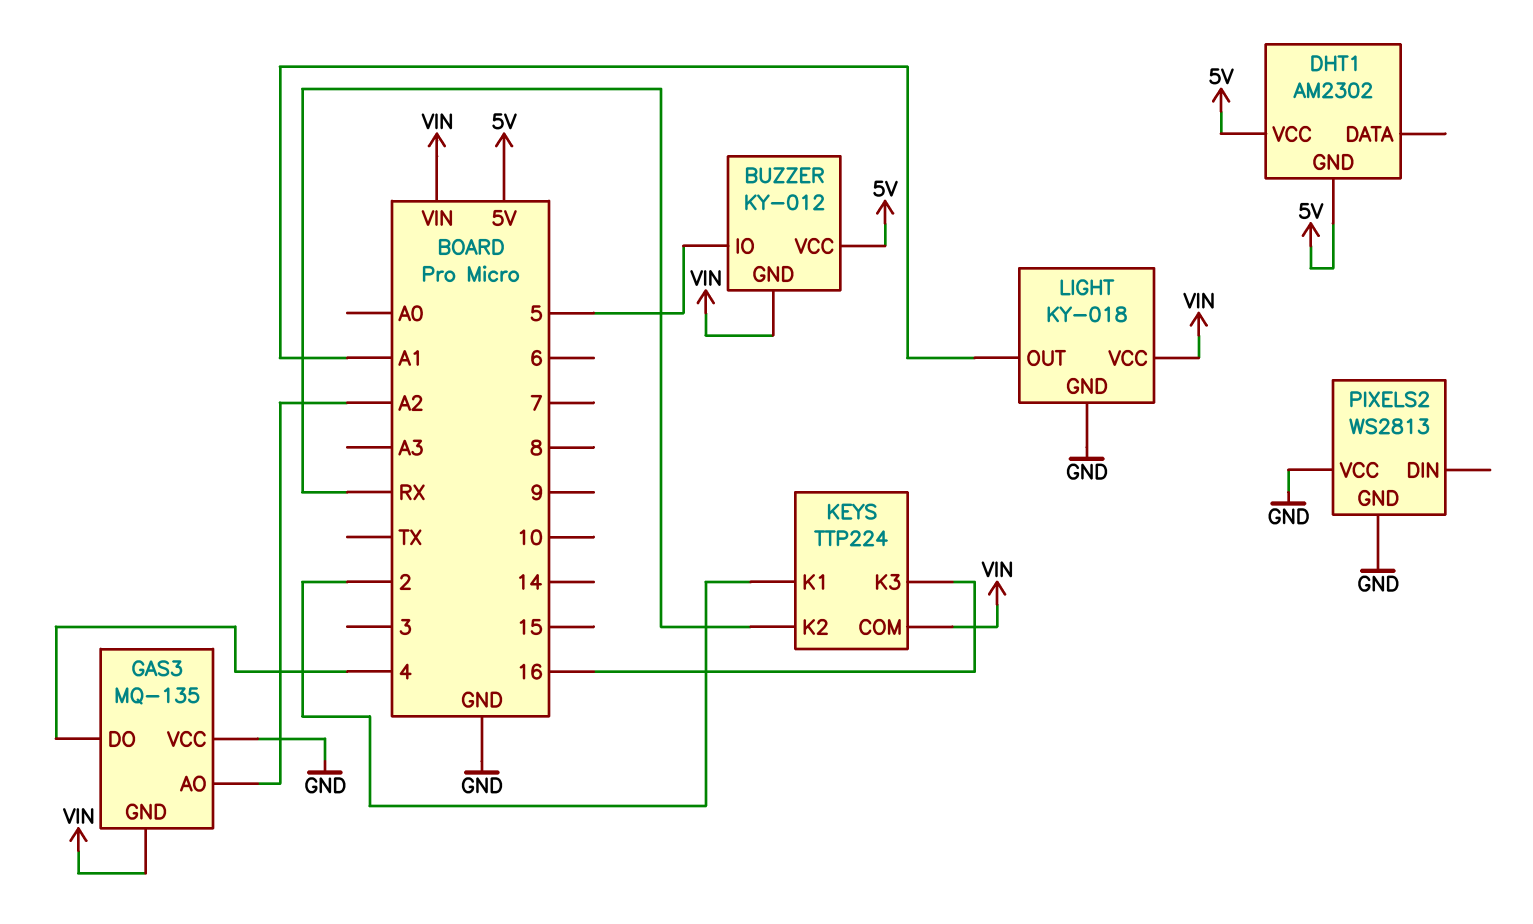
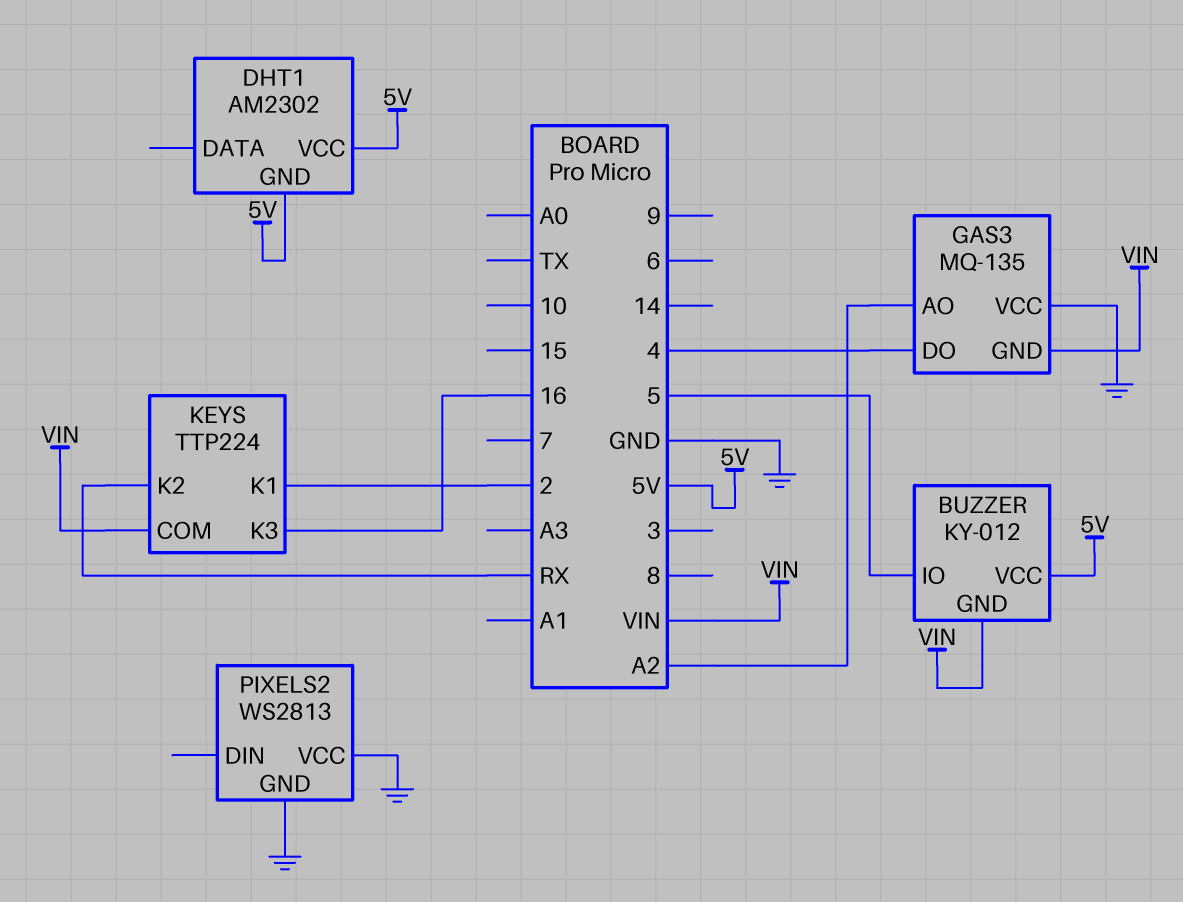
LIGHT: KY-018 -> none
LIGHT pin GND: GND -> none
LIGHT pin OUT: A1 -> none
LIGHT pin VCC: VIN -> none

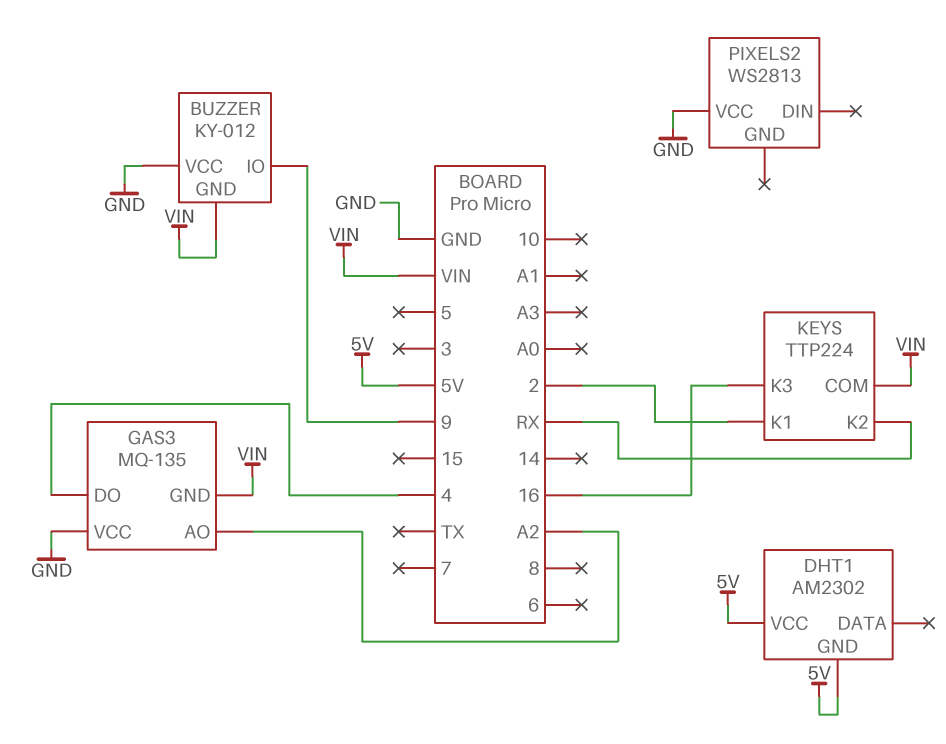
BUZZER pin IO: 5 -> 9
BUZZER pin VCC: 5V -> GND
PIXELS2 pin GND: GND -> none

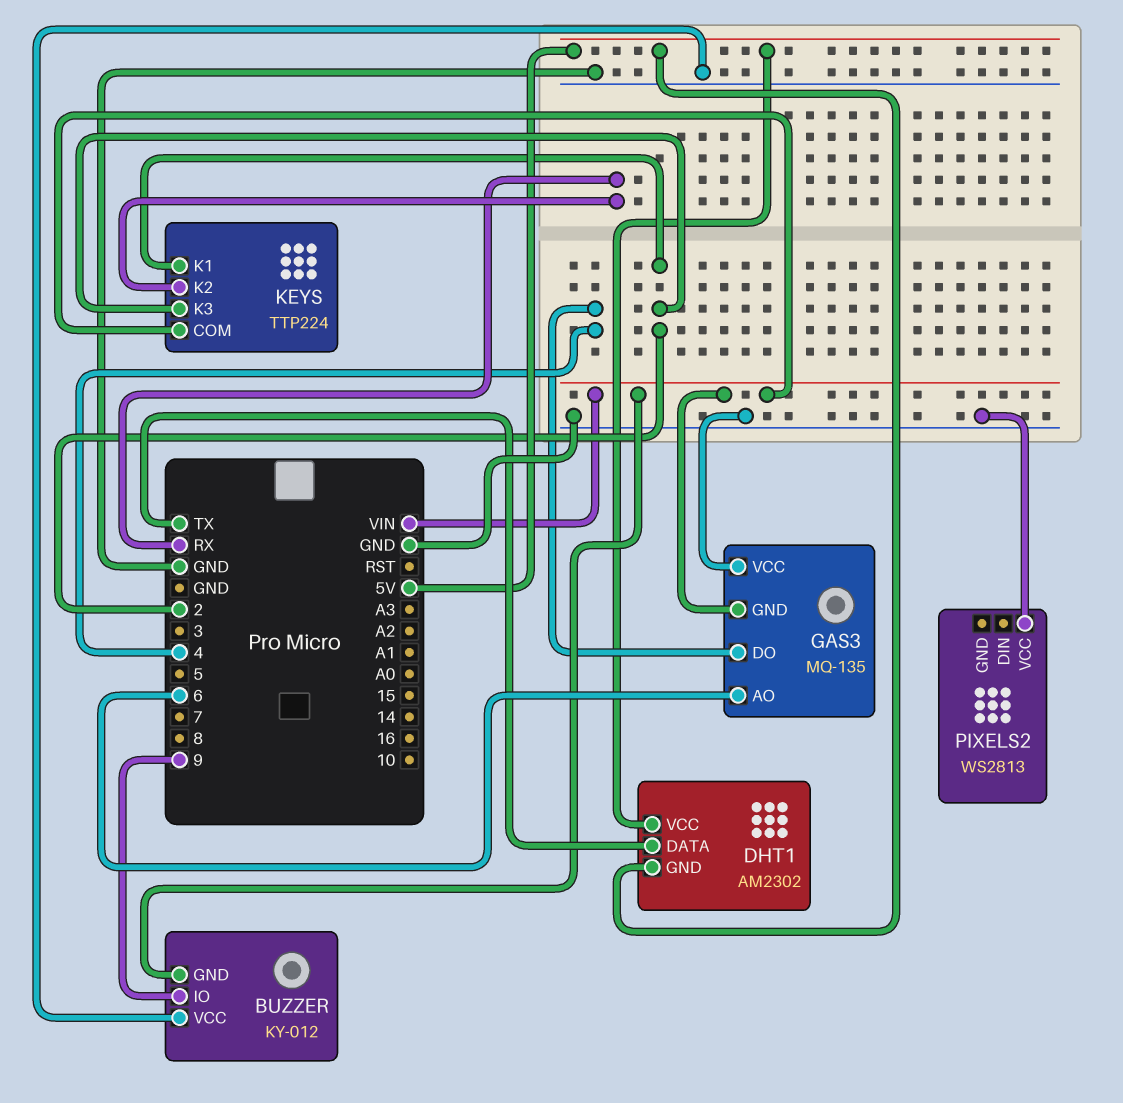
DHT1 pin DATA: none -> TX
GAS3 pin AO: A2 -> 6
KEYS pin K3: 16 -> 2

